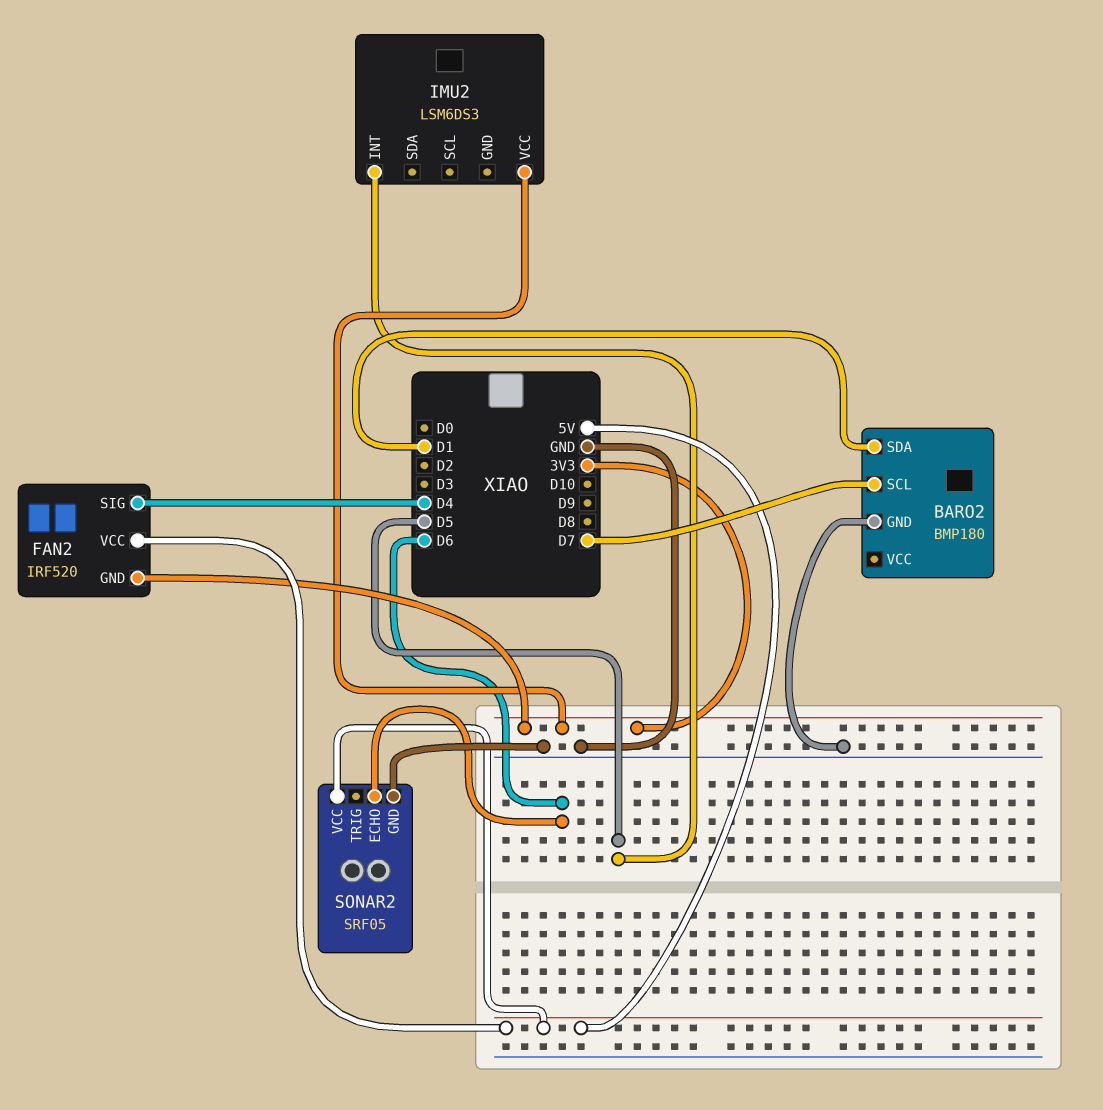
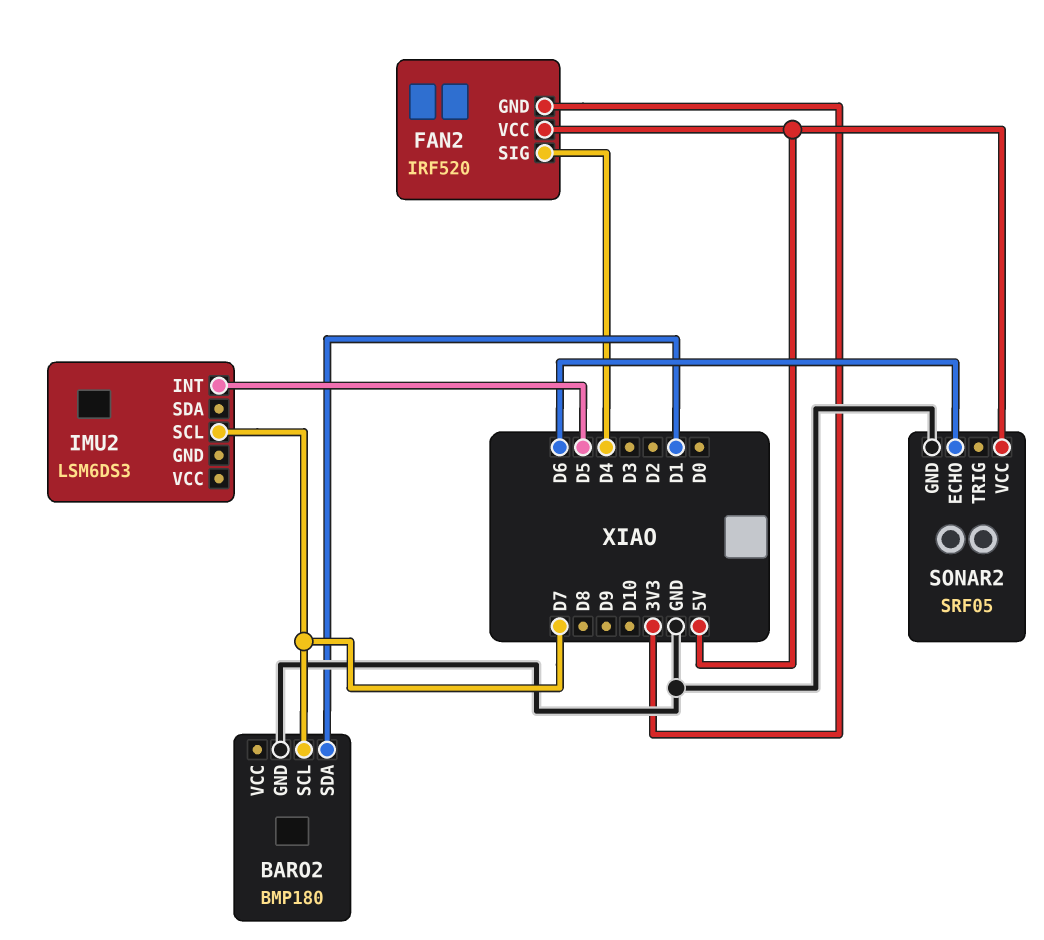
IMU2 pin SCL: none -> D7
IMU2 pin VCC: 3V3 -> none

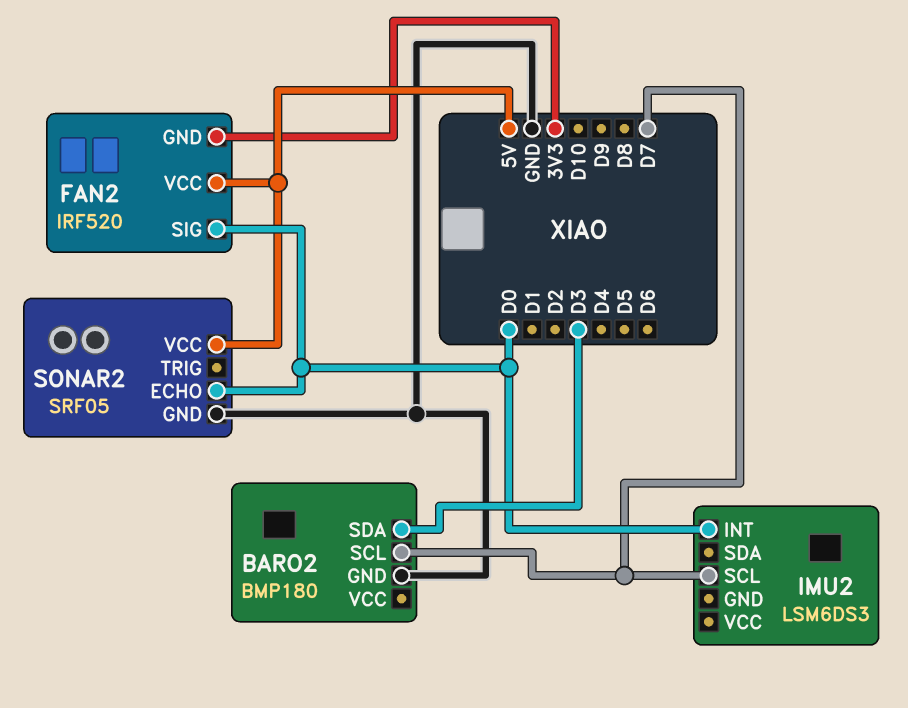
BARO2 pin SDA: D1 -> D3
FAN2 pin SIG: D4 -> D0
IMU2 pin INT: D5 -> D0
SONAR2 pin ECHO: D6 -> D0

